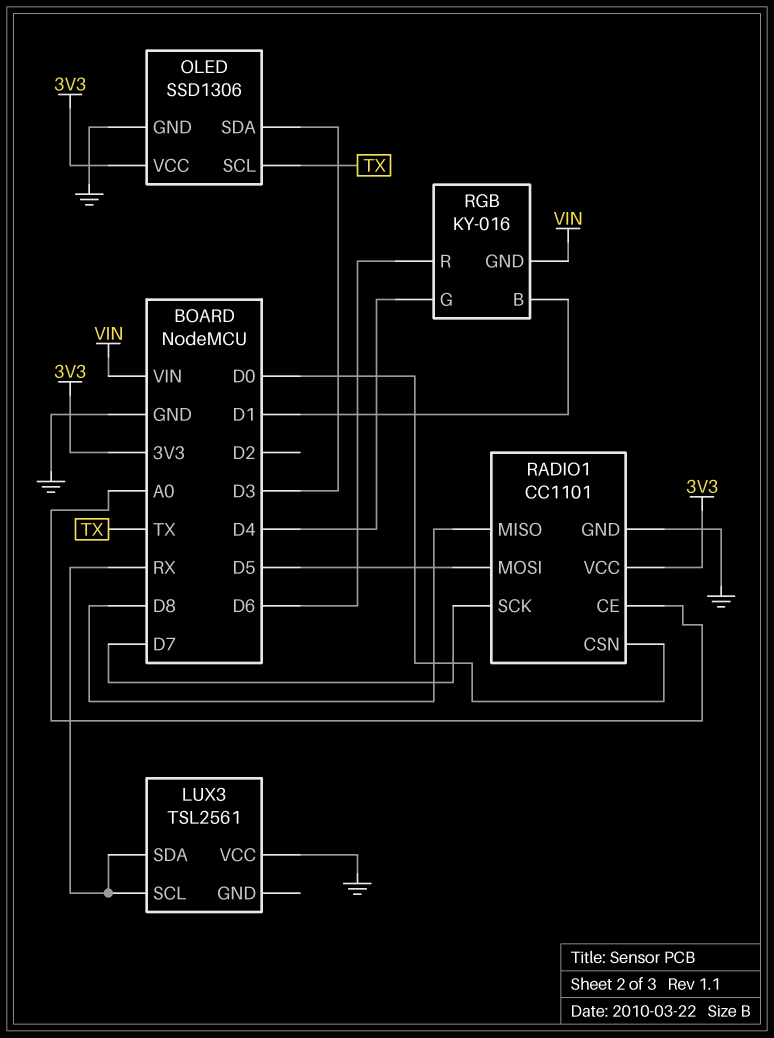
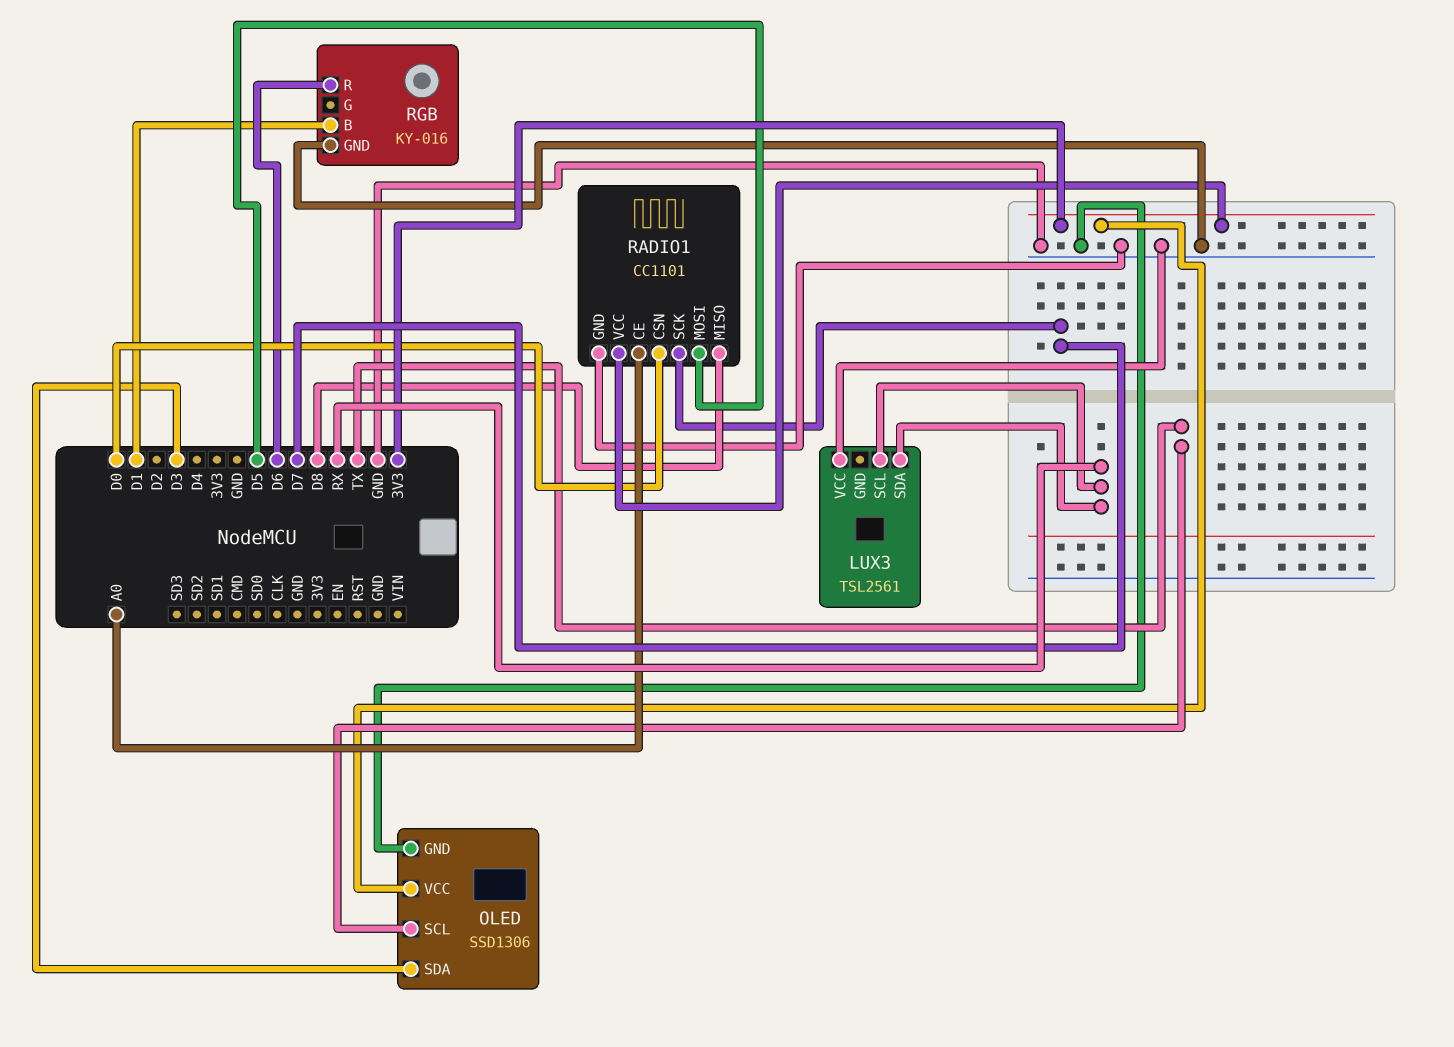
RGB pin G: D4 -> none
RGB pin GND: VIN -> GND

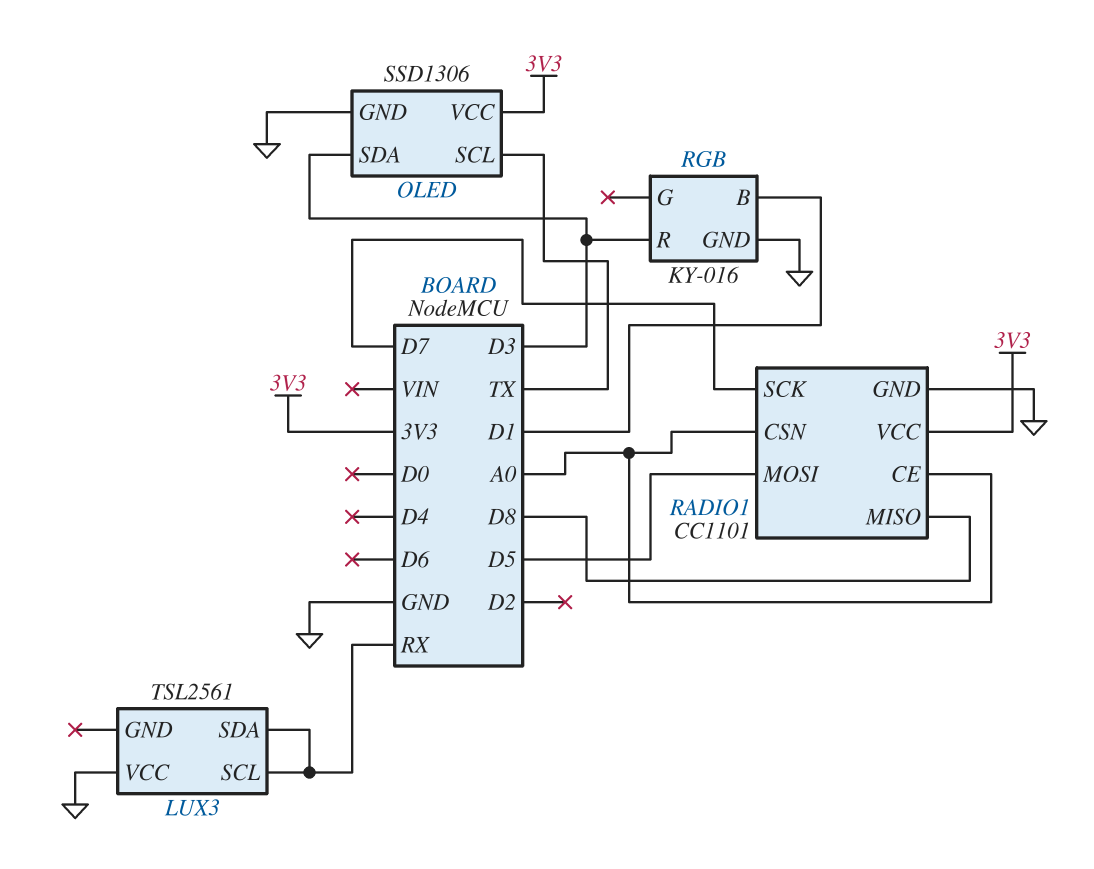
RADIO1 pin CSN: D0 -> A0
RGB pin R: D6 -> D3

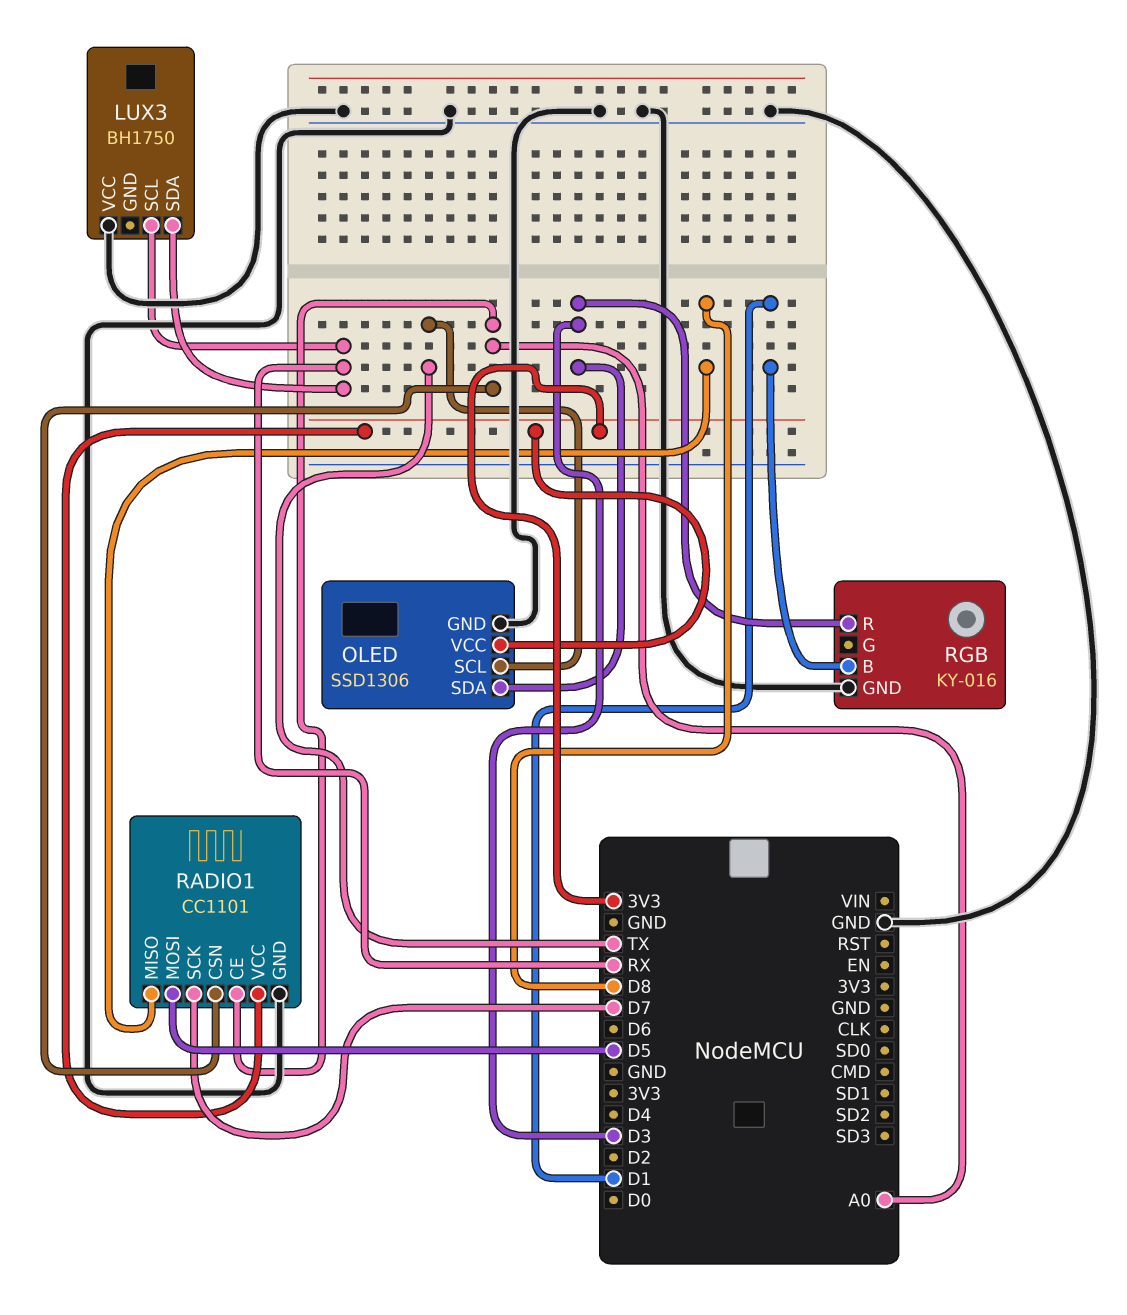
LUX3: TSL2561 -> BH1750

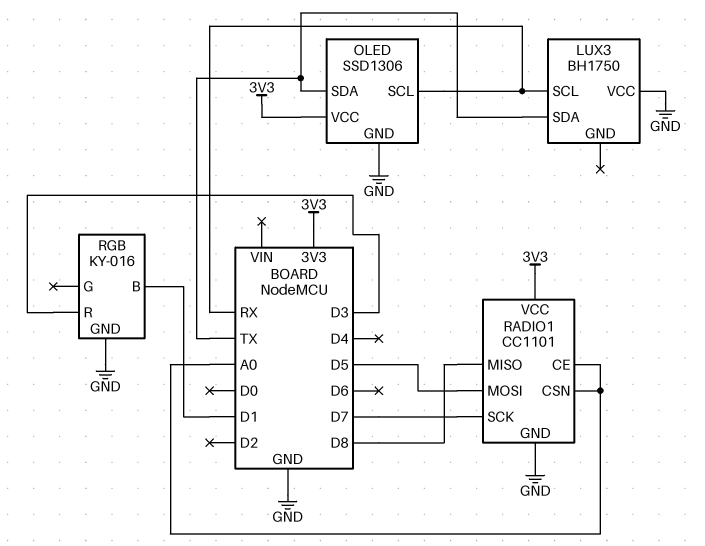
LUX3 pin SDA: RX -> TX
OLED pin SCL: TX -> RX
OLED pin SDA: D3 -> TX

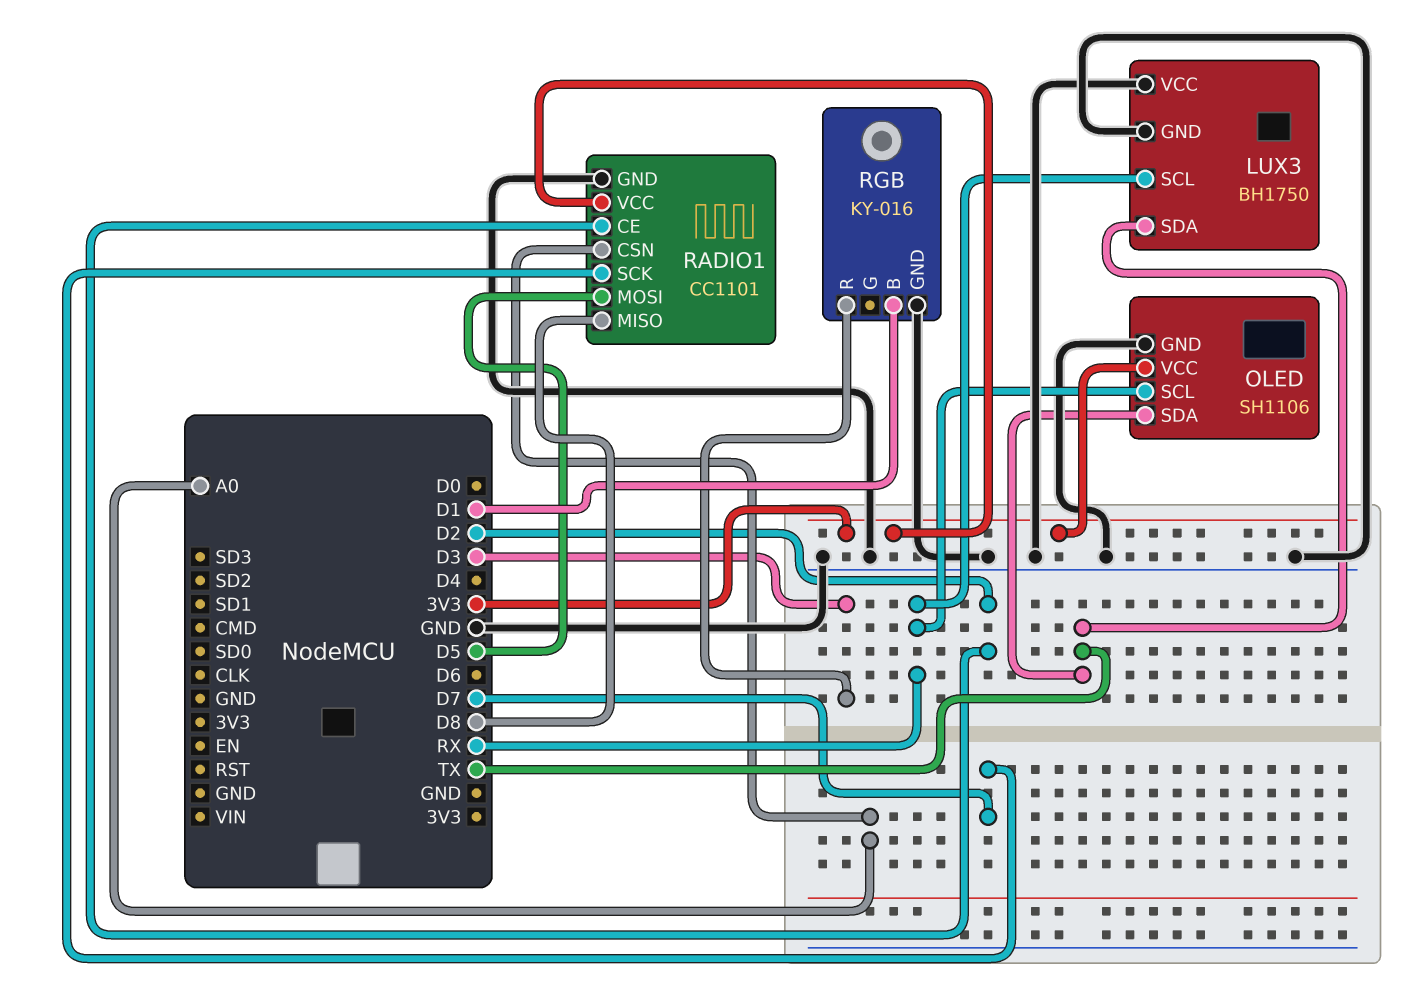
LUX3 pin GND: none -> GND
OLED: SSD1306 -> SH1106
RADIO1 pin CE: A0 -> D2

